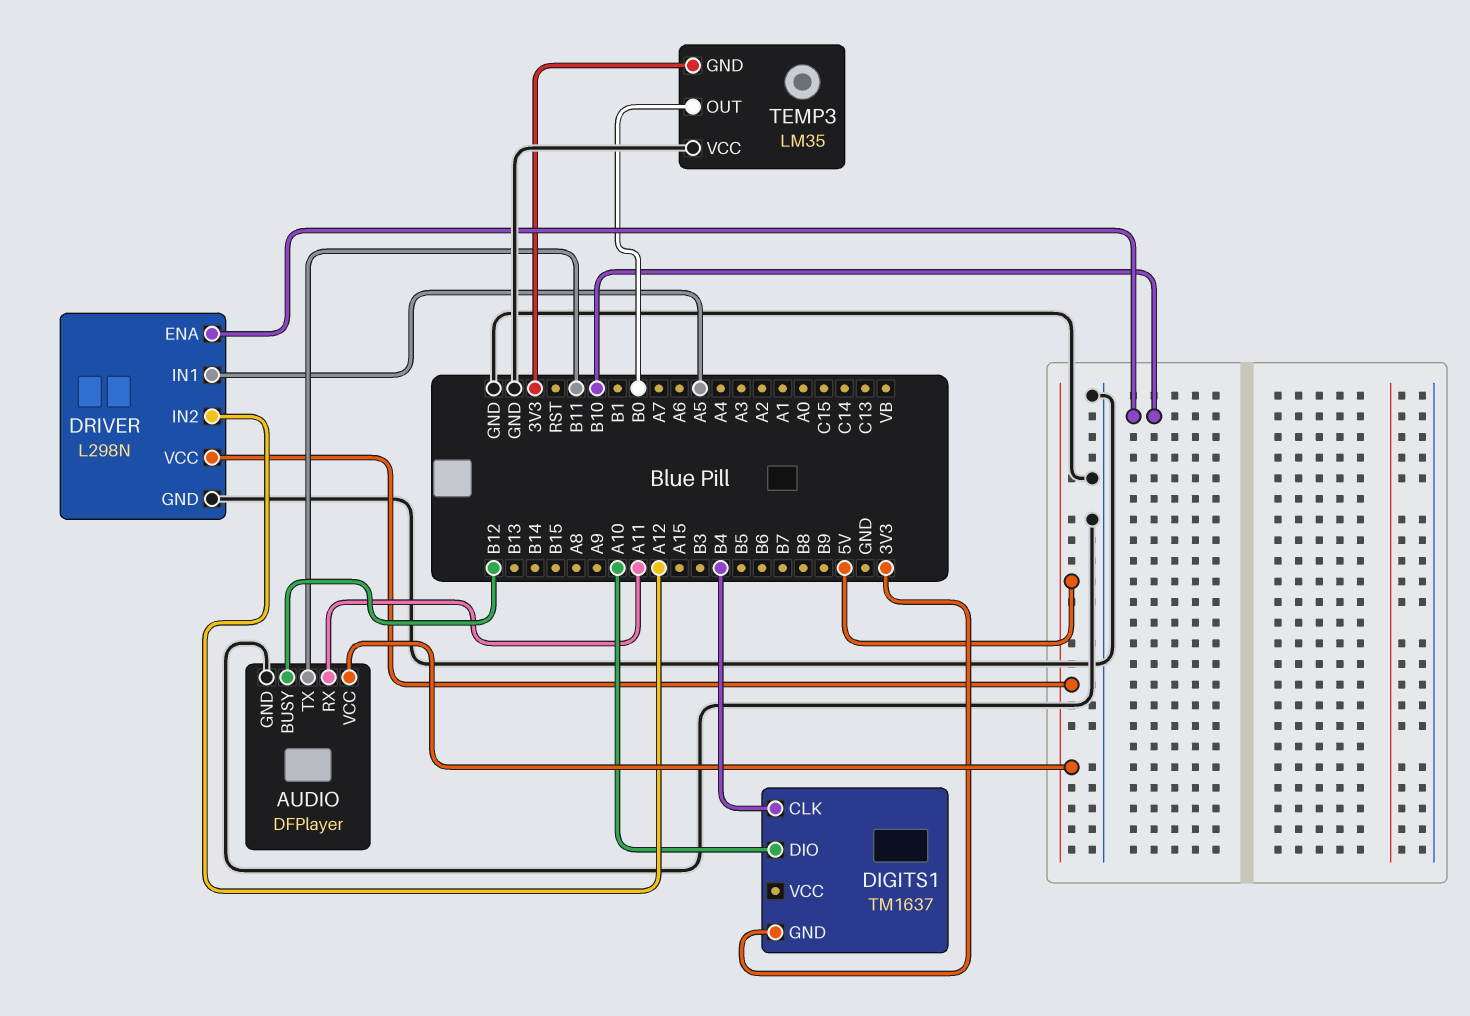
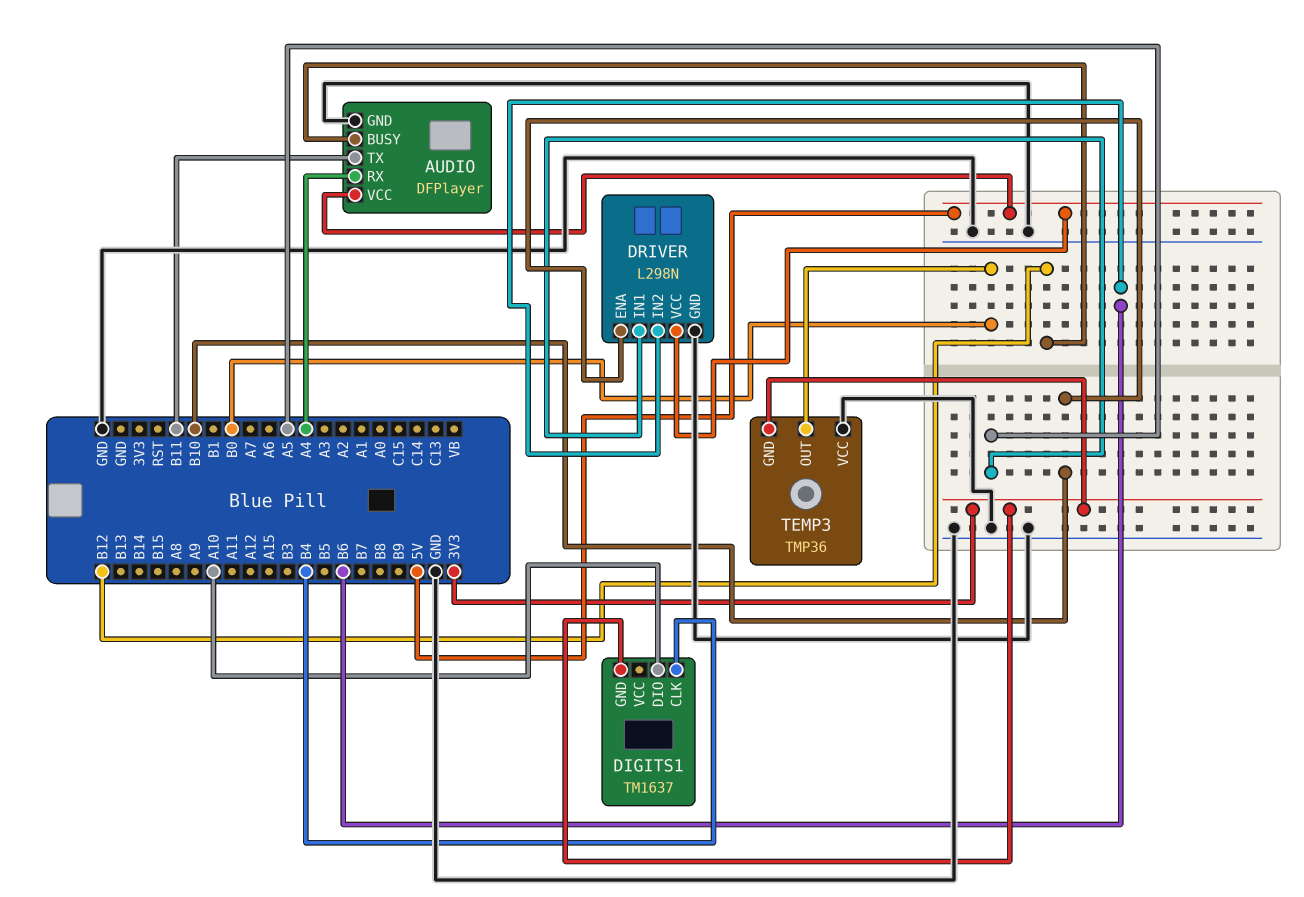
AUDIO pin RX: A11 -> A4
DRIVER pin IN2: A12 -> B6
TEMP3: LM35 -> TMP36

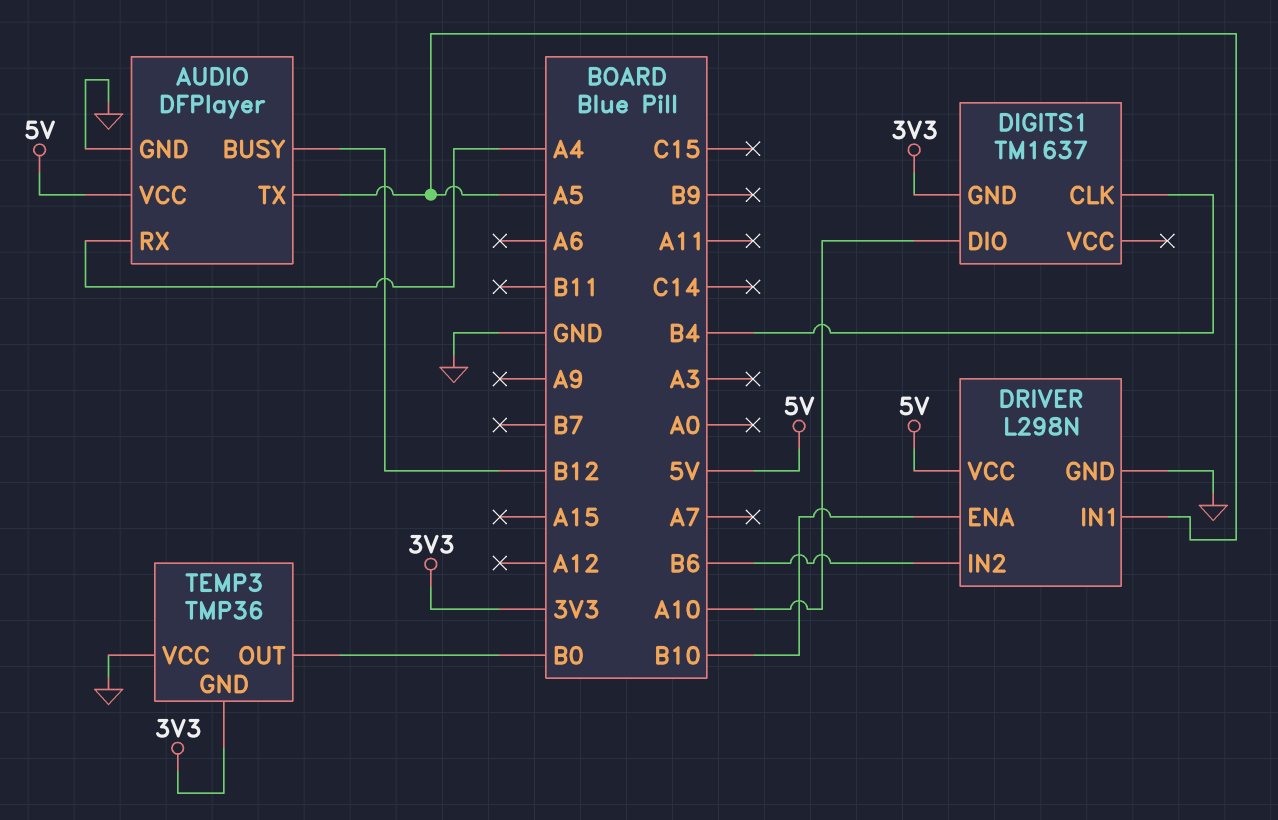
AUDIO pin TX: B11 -> A5

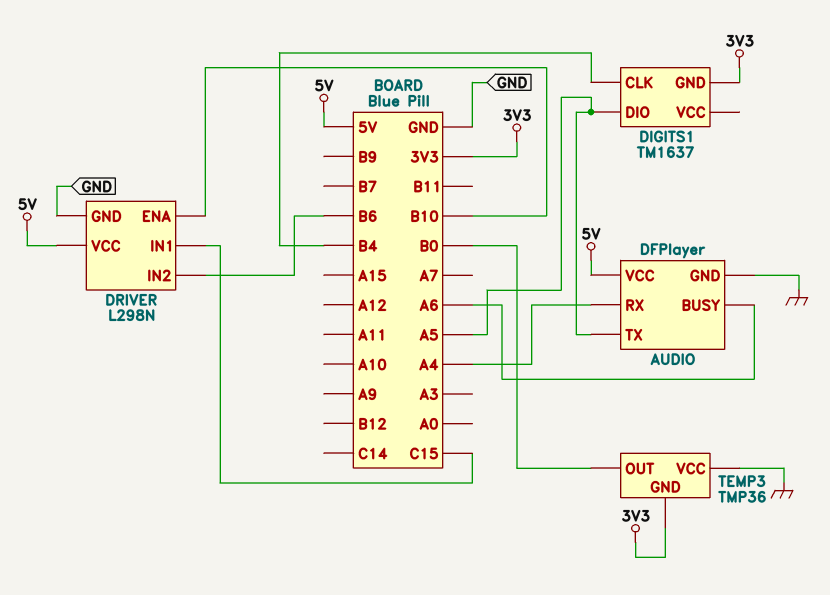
AUDIO pin BUSY: B12 -> A6
DIGITS1 pin DIO: A10 -> A5
DRIVER pin IN1: A5 -> C15

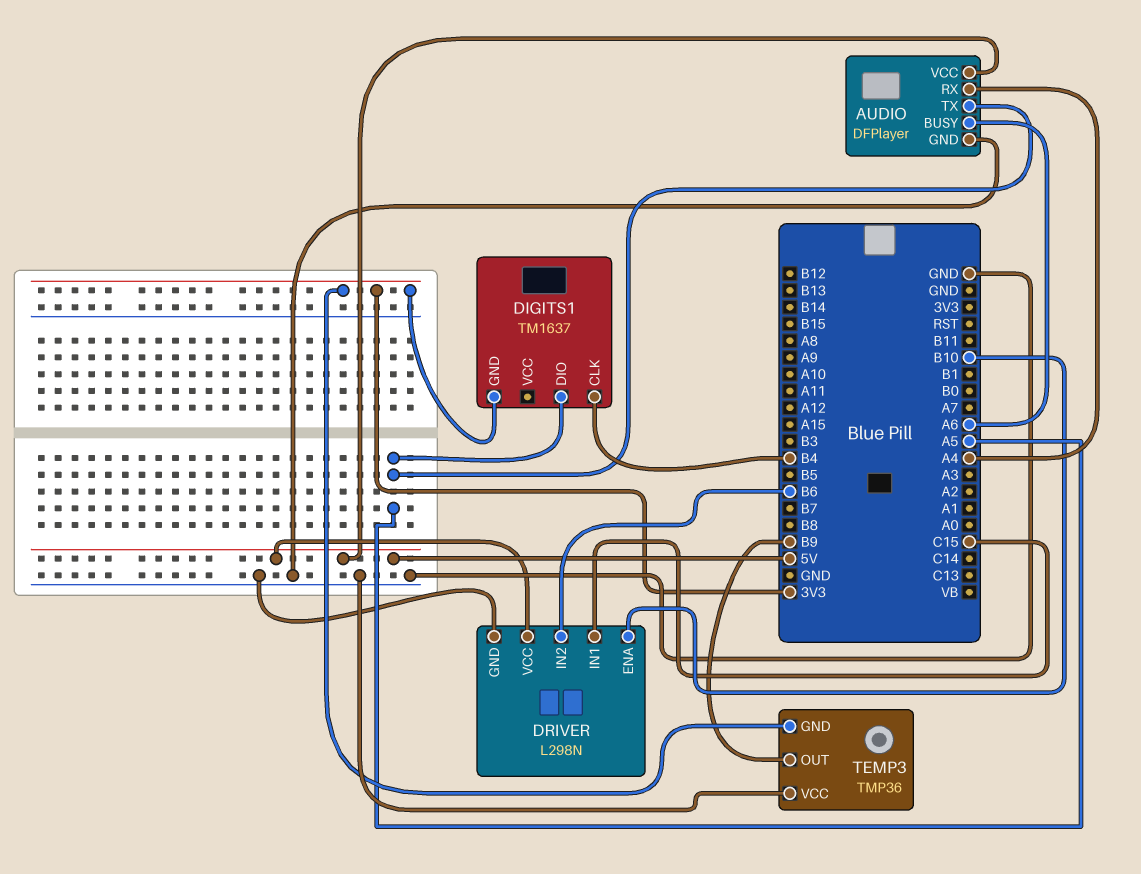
TEMP3 pin OUT: B0 -> B9

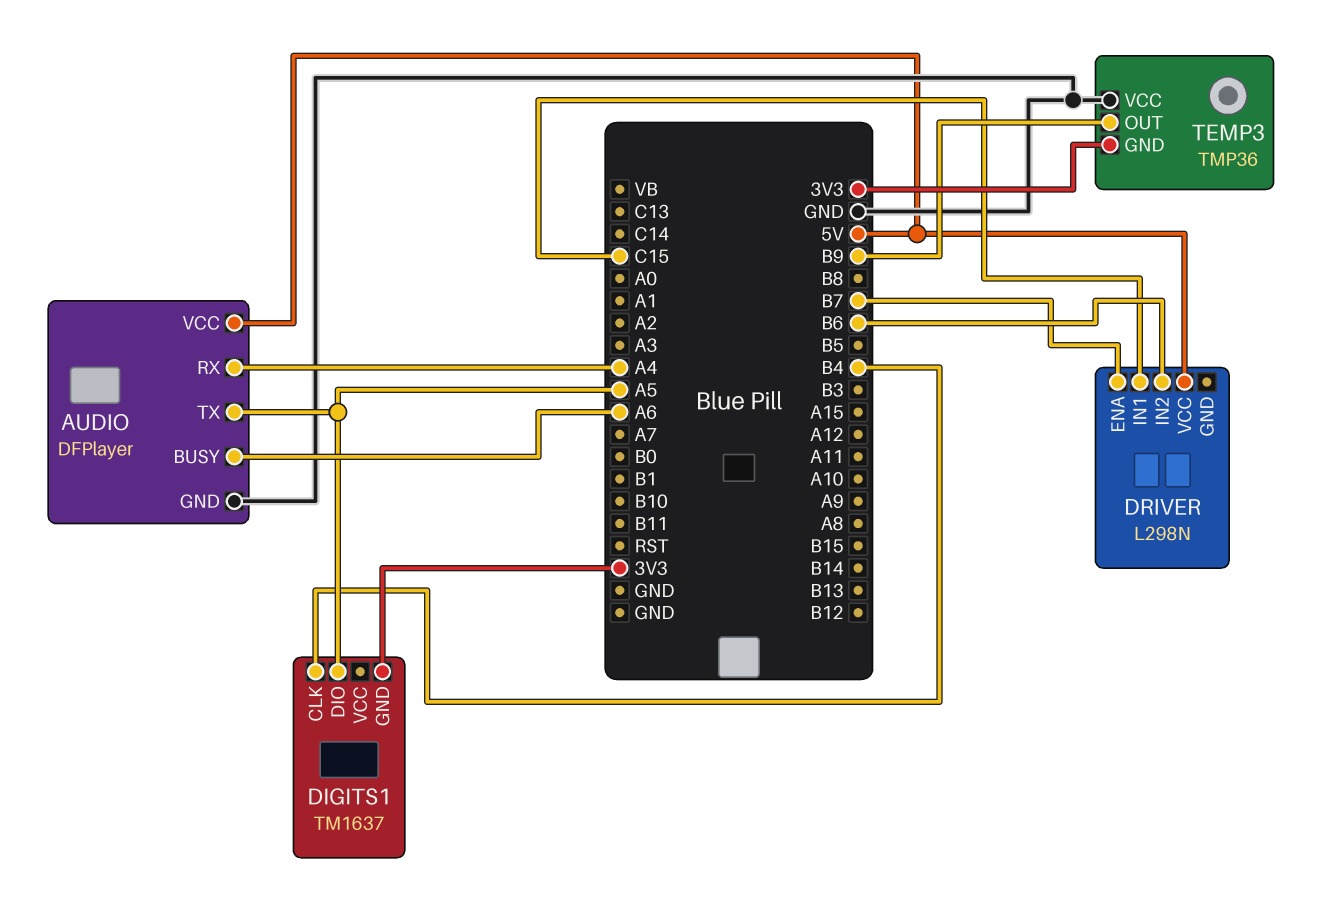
DRIVER pin ENA: B10 -> B7
DRIVER pin GND: GND -> none

